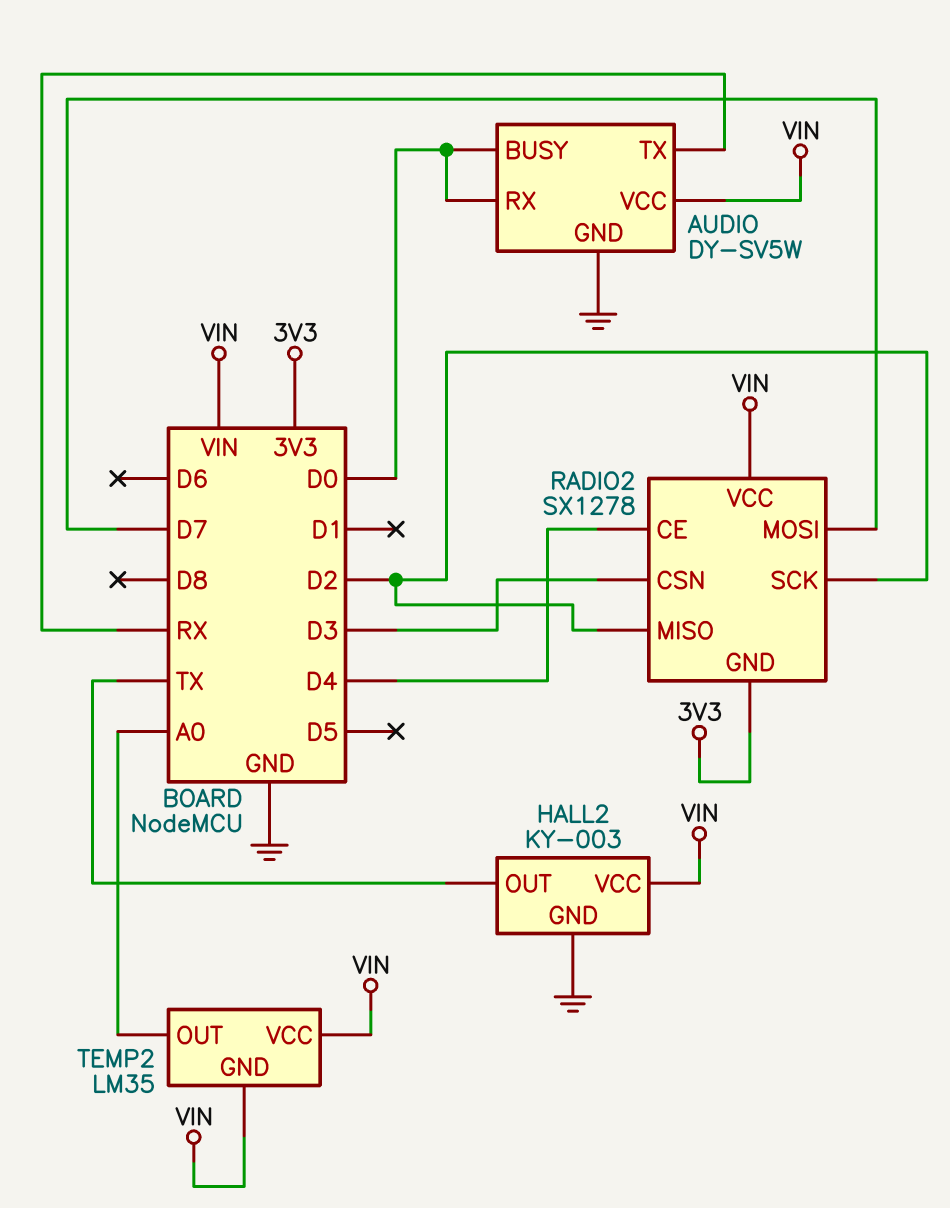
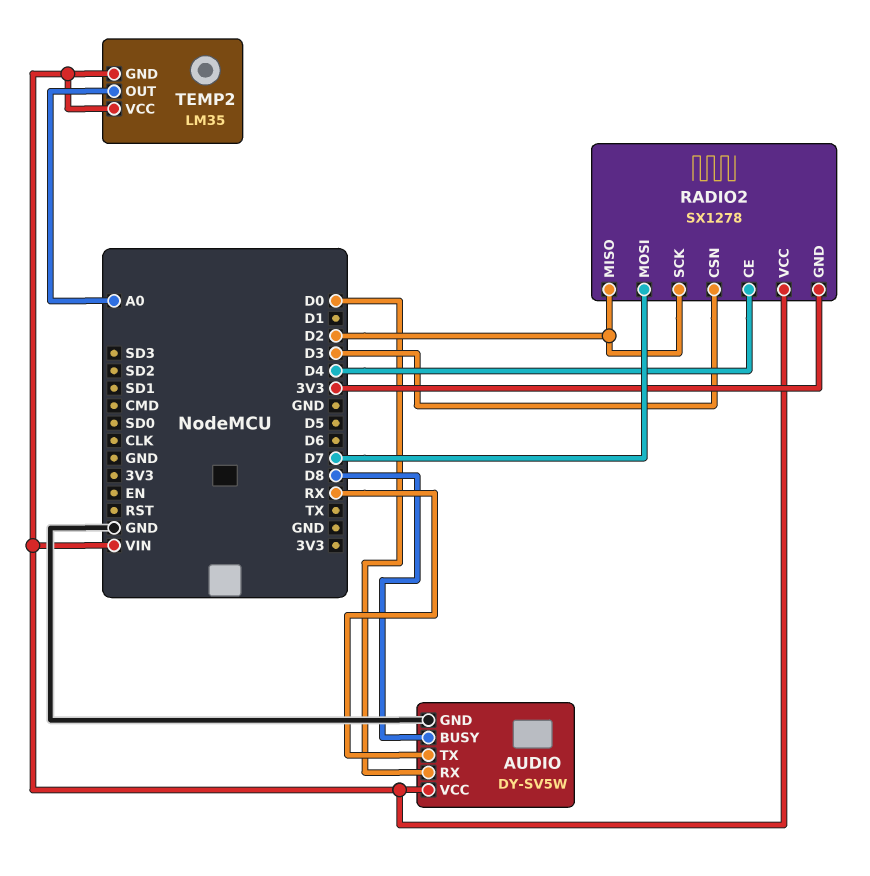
AUDIO pin BUSY: D0 -> D8
HALL2: KY-003 -> none
HALL2 pin GND: GND -> none
HALL2 pin OUT: TX -> none
HALL2 pin VCC: VIN -> none

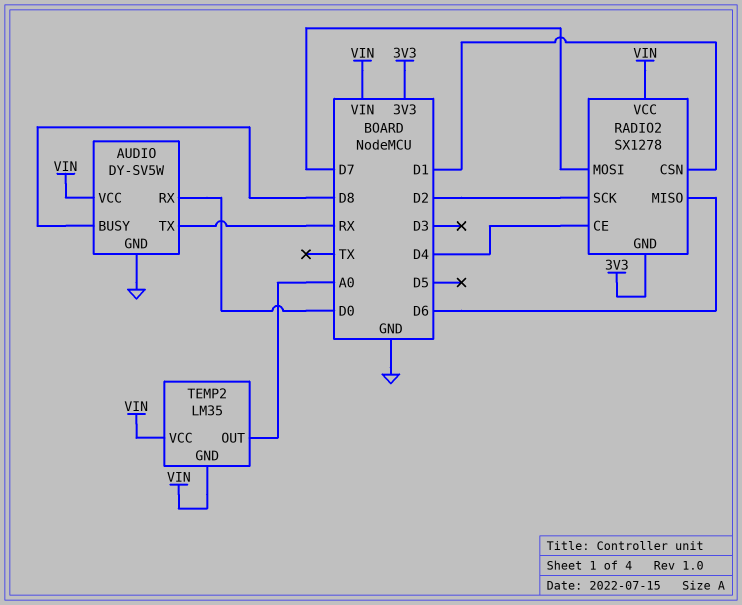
RADIO2 pin CSN: D3 -> D1
RADIO2 pin MISO: D2 -> D6

